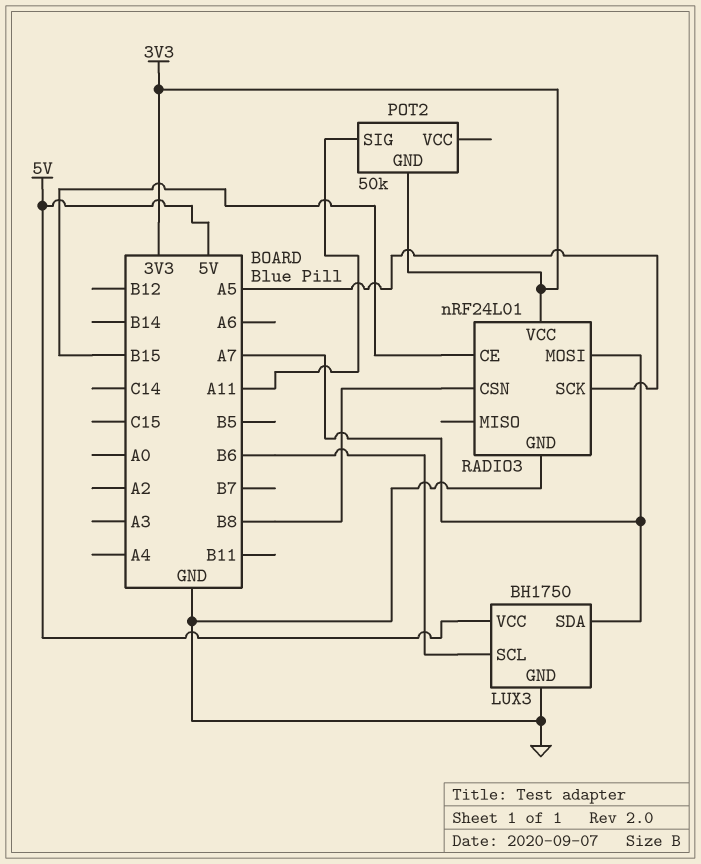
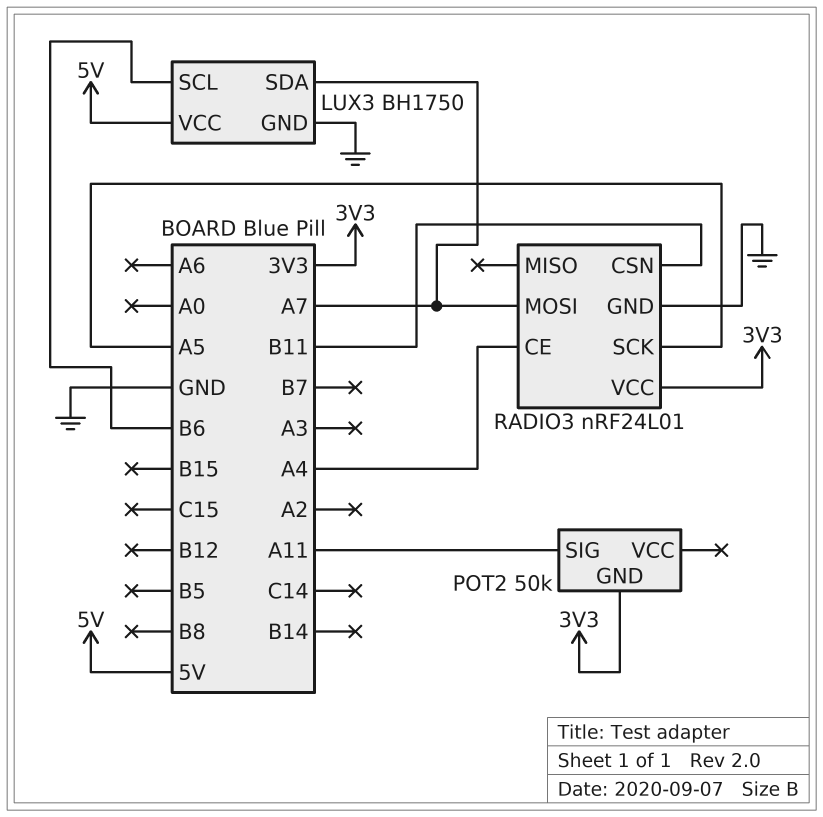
RADIO3 pin CE: B15 -> A4
RADIO3 pin CSN: B8 -> B11

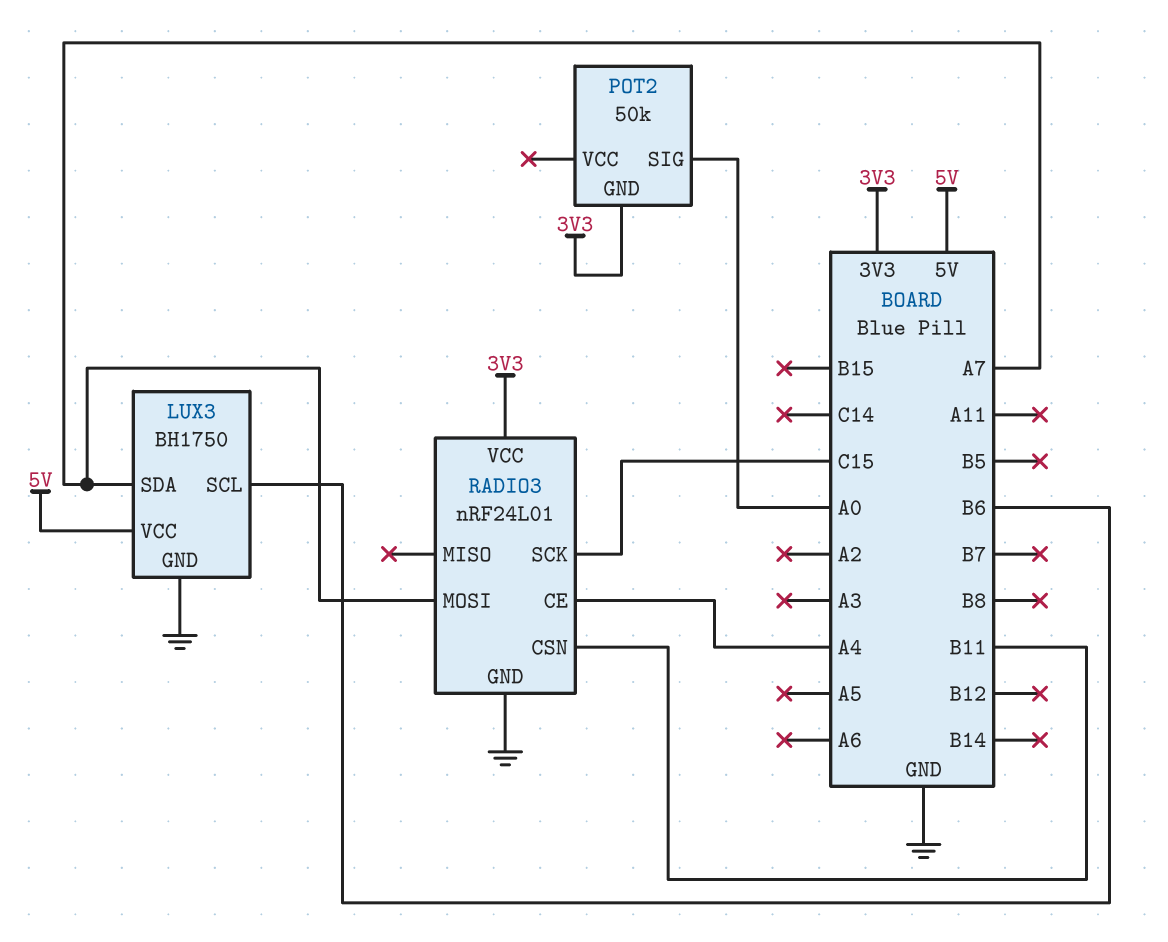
POT2 pin SIG: A11 -> A0
RADIO3 pin SCK: A5 -> C15

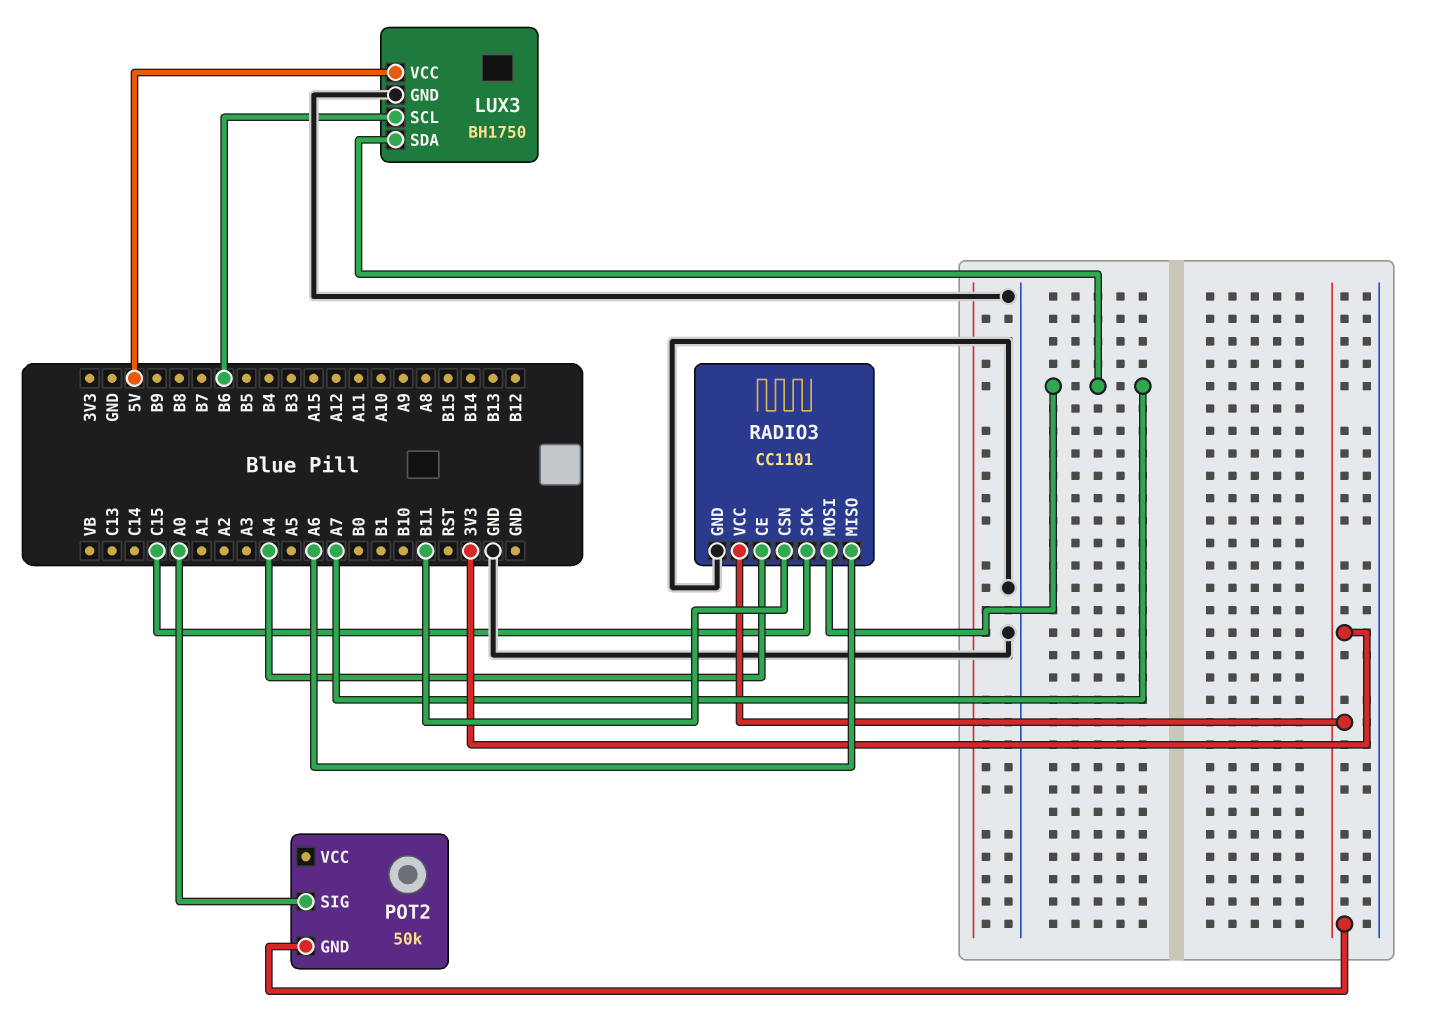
RADIO3: nRF24L01 -> CC1101
RADIO3 pin MISO: none -> A6

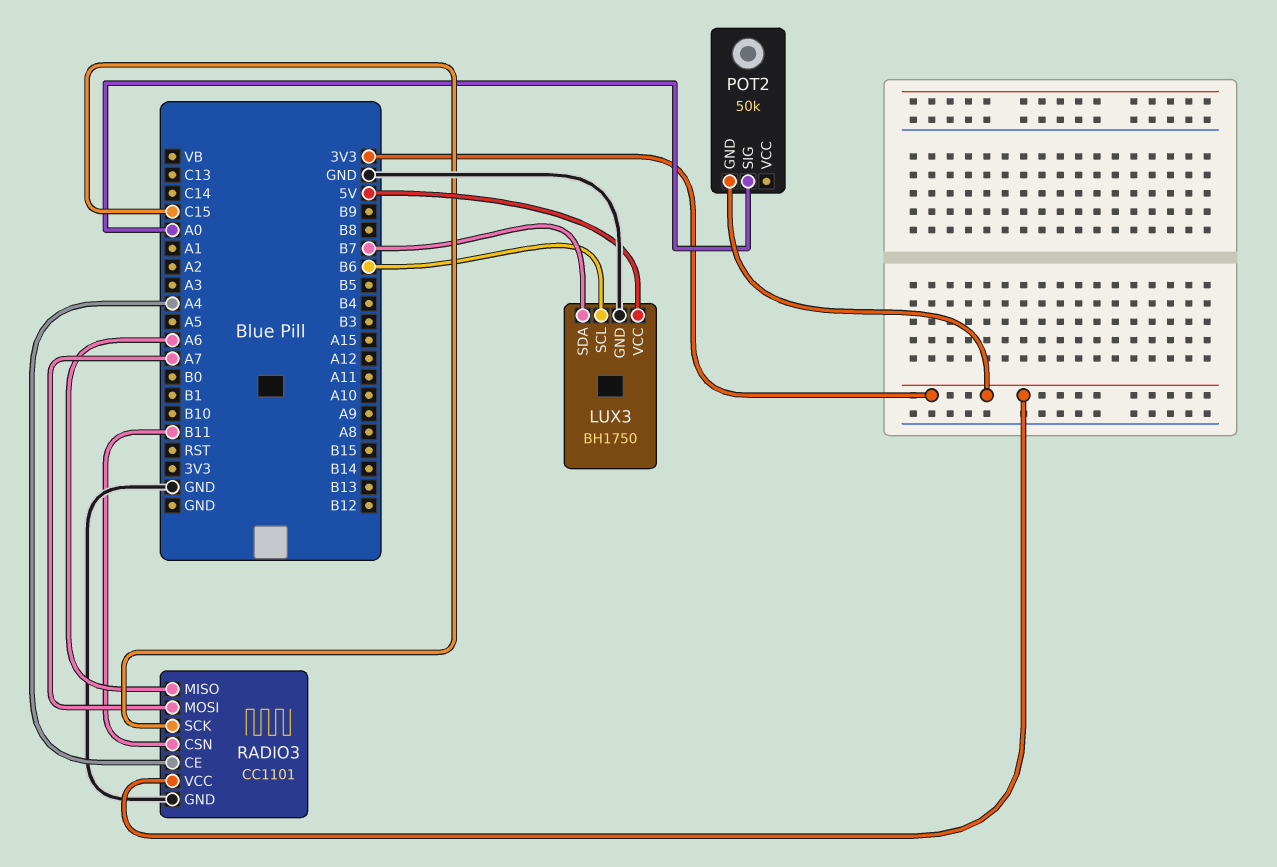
LUX3 pin SDA: A7 -> B7

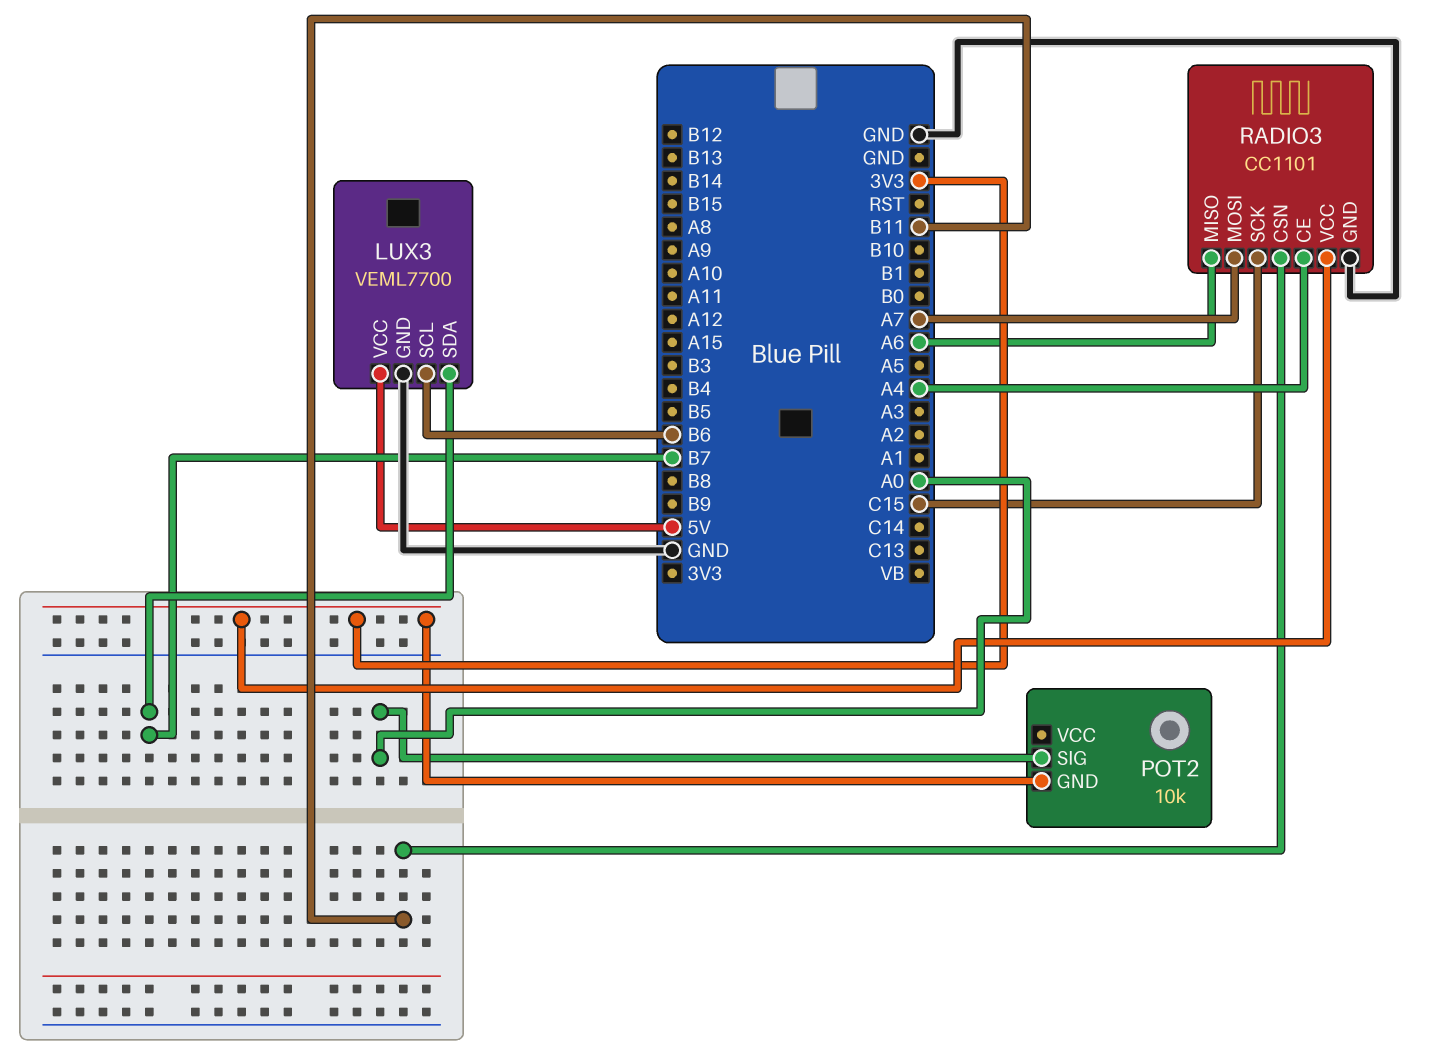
LUX3: BH1750 -> VEML7700
POT2: 50k -> 10k

